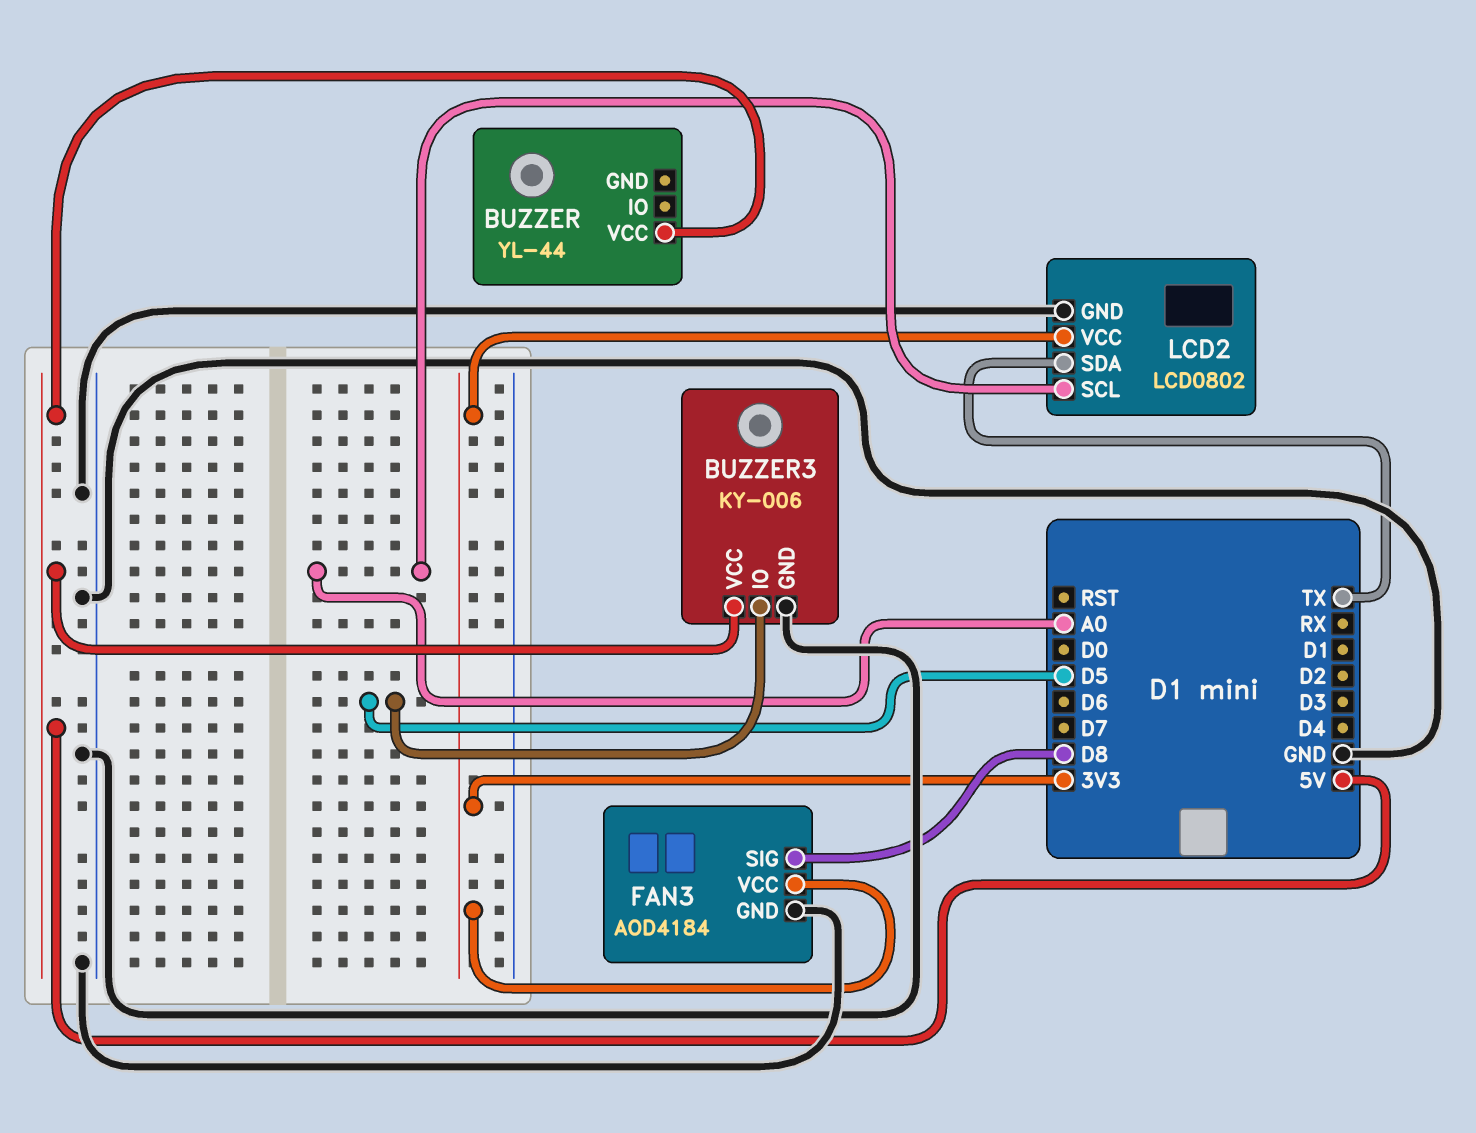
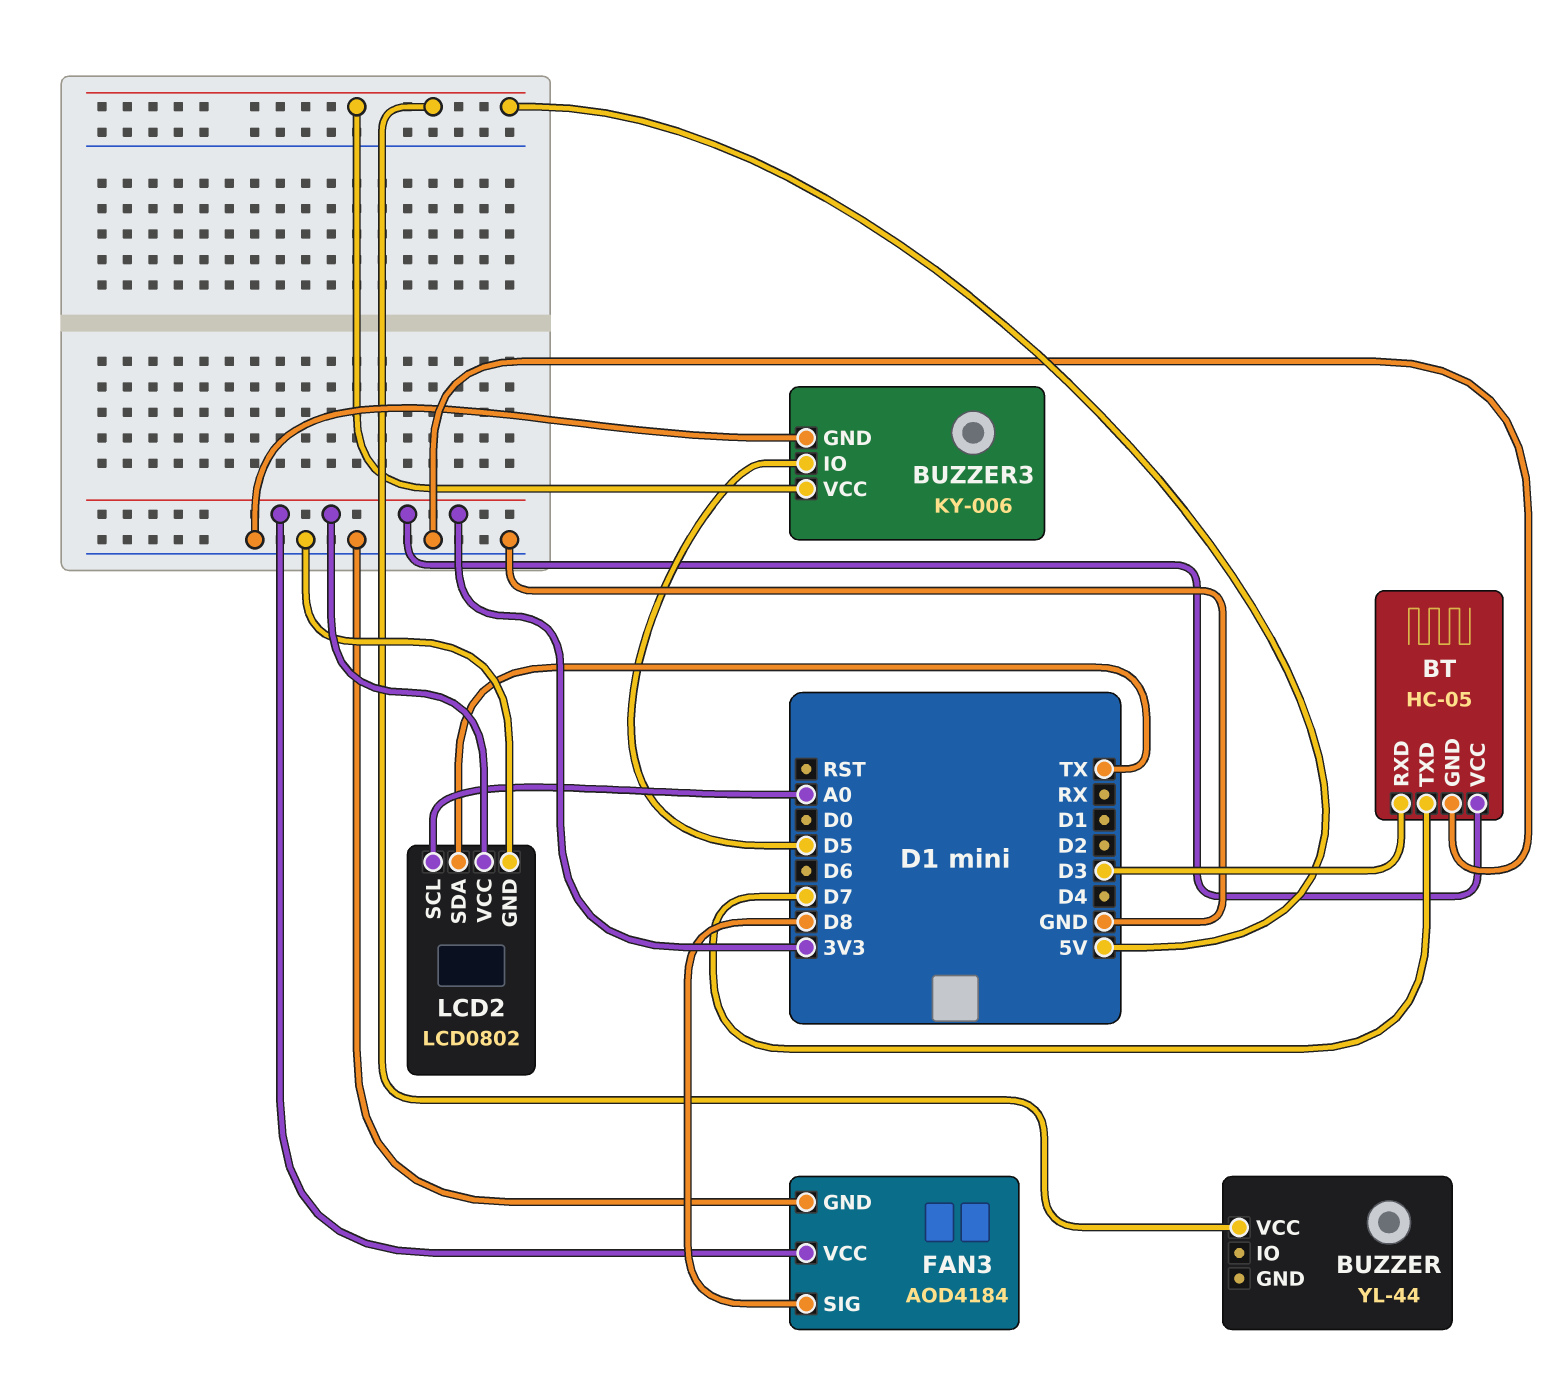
BT: none -> HC-05
BT pin GND: none -> GND
BT pin RXD: none -> D3
BT pin TXD: none -> D7
BT pin VCC: none -> 3V3

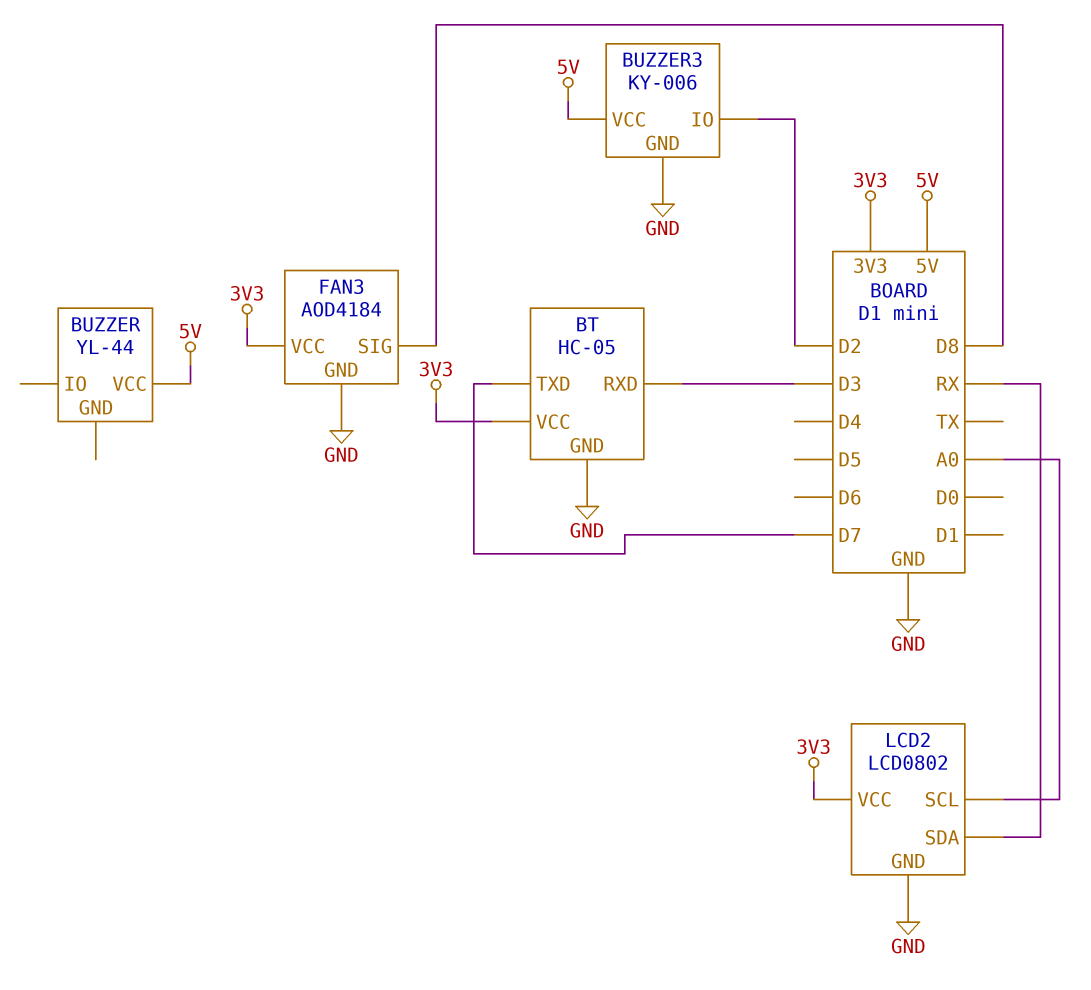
BUZZER3 pin IO: D5 -> D2
LCD2 pin SDA: TX -> RX

